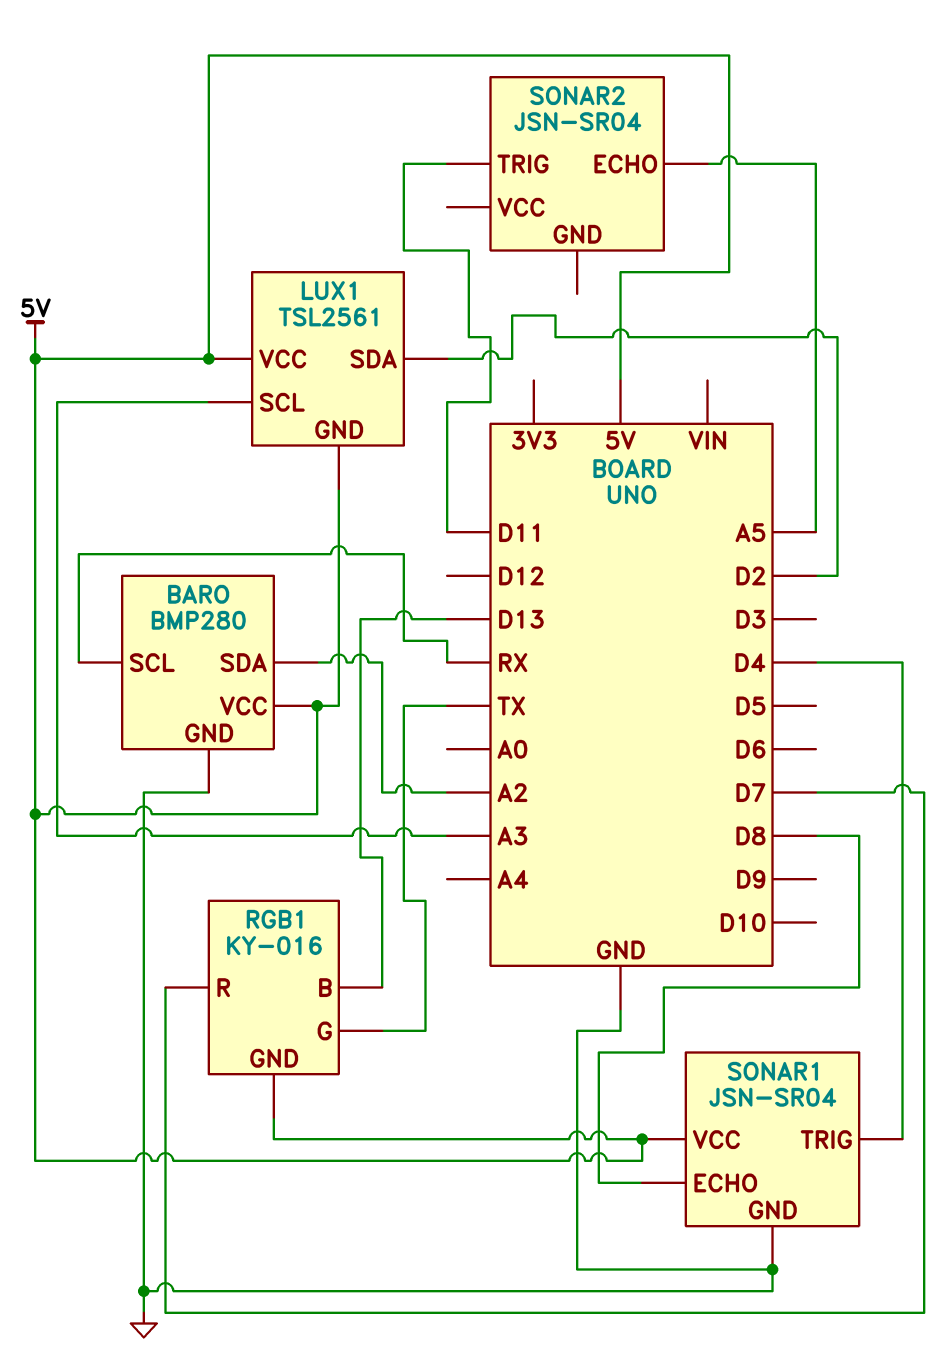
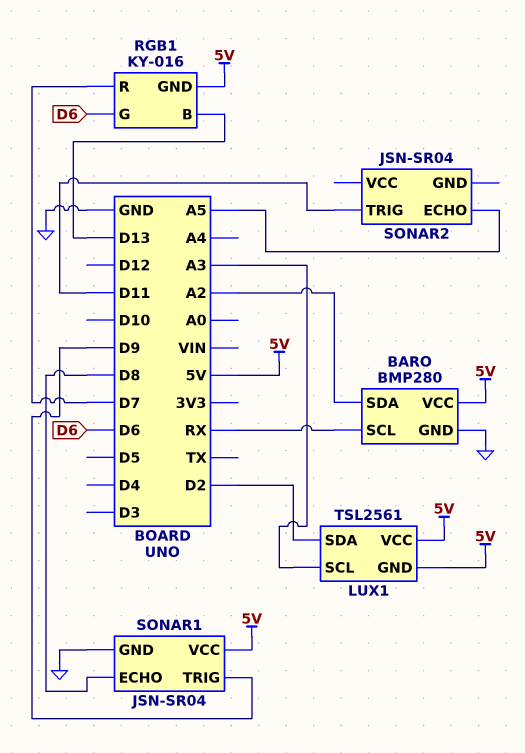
RGB1 pin G: TX -> D6
SONAR1 pin TRIG: D4 -> D9

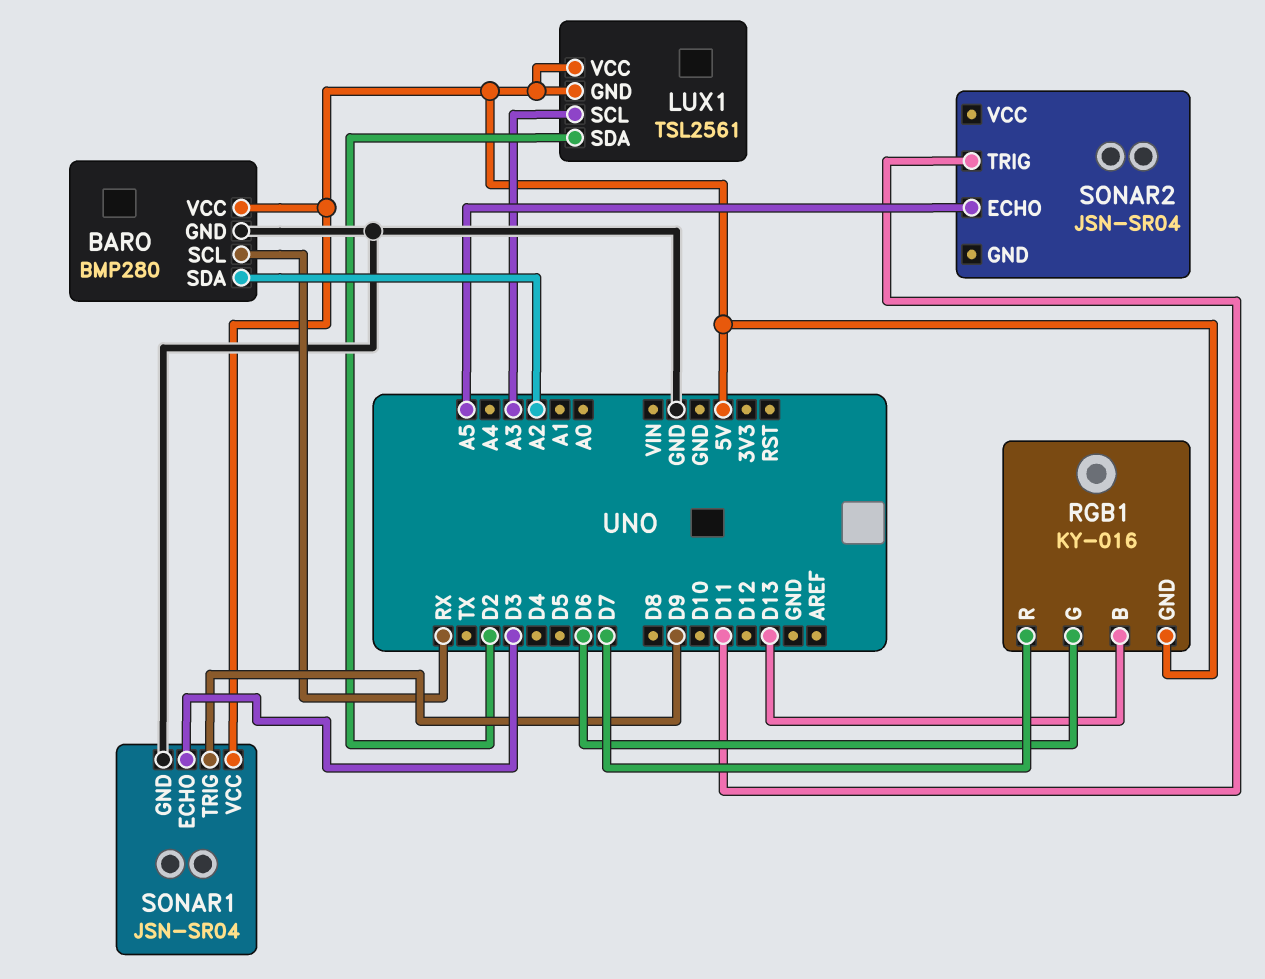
SONAR1 pin ECHO: D8 -> D3

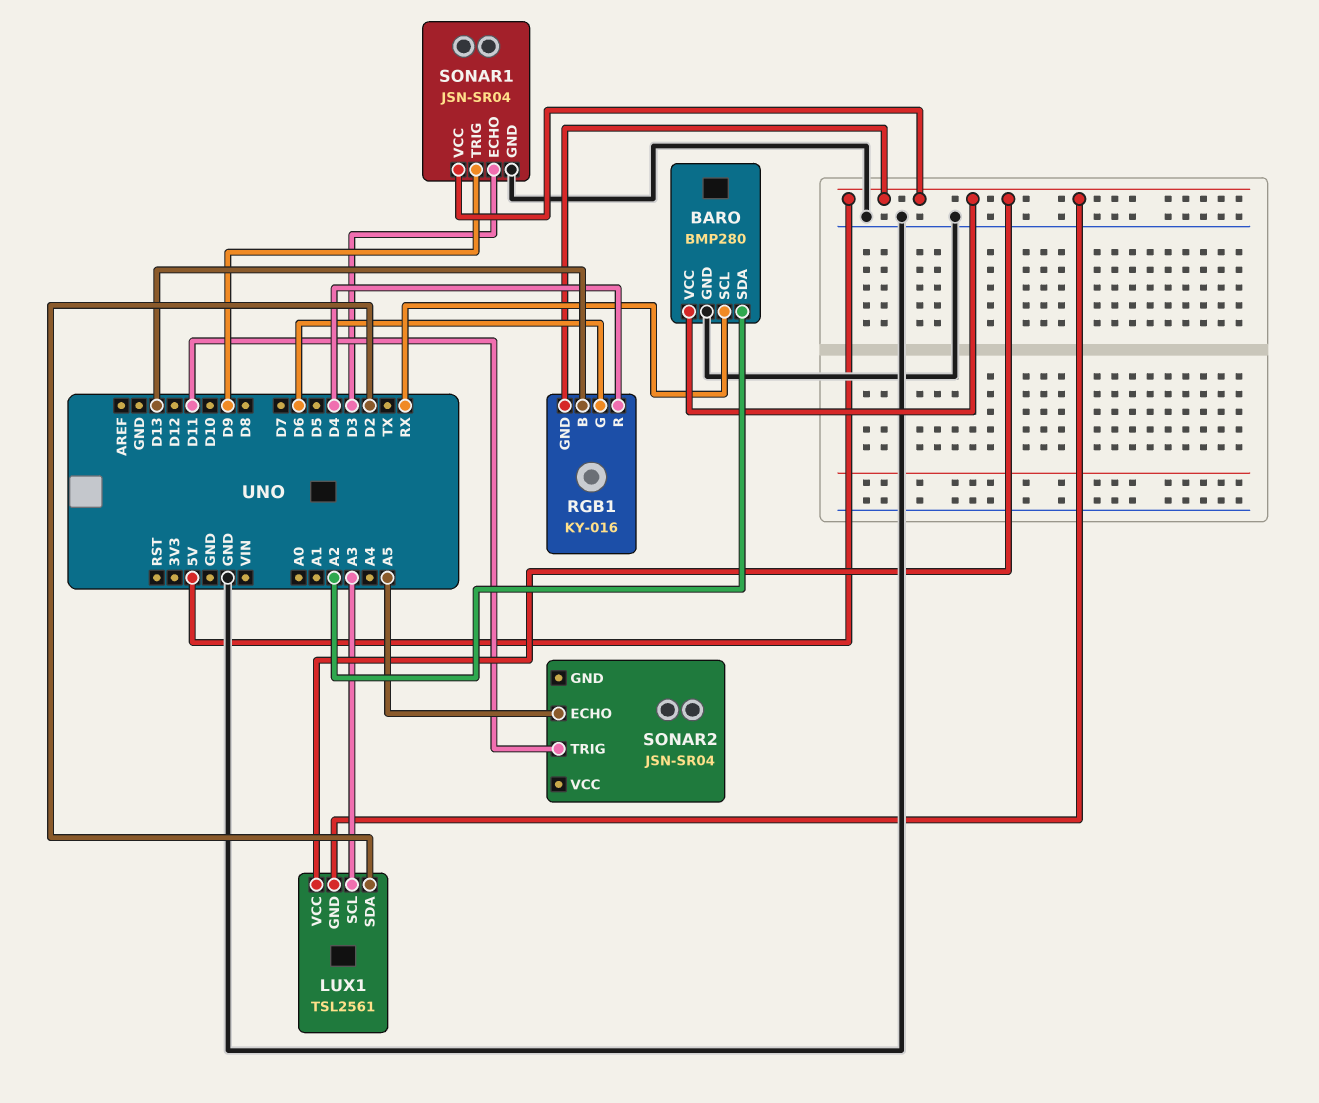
RGB1 pin R: D7 -> D4

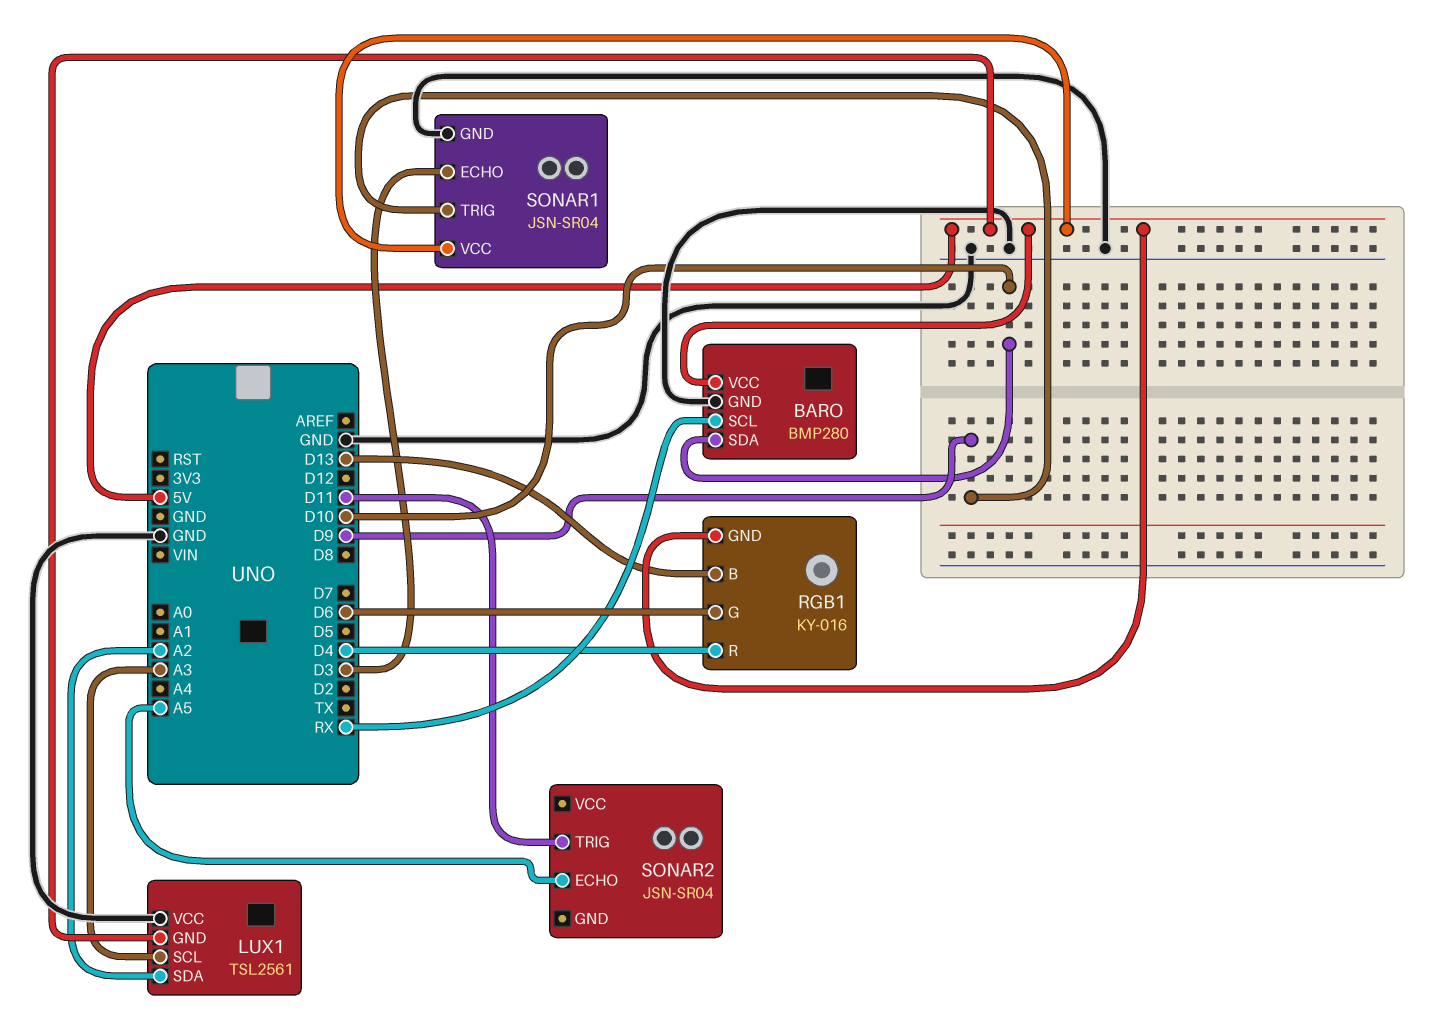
BARO pin SDA: A2 -> D10
LUX1 pin SDA: D2 -> A2
LUX1 pin VCC: 5V -> GND

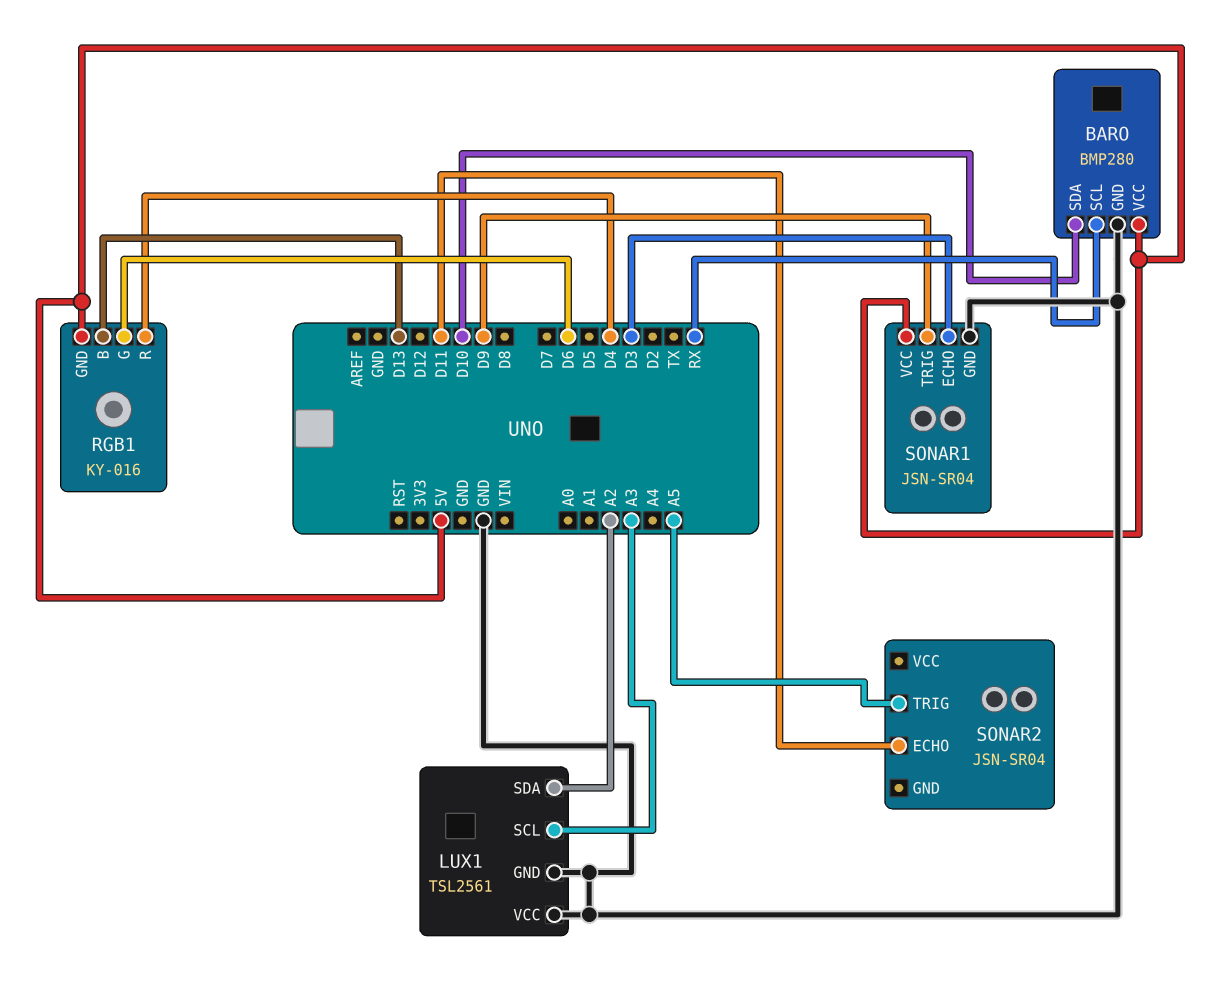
LUX1 pin GND: 5V -> GND
SONAR2 pin ECHO: A5 -> D11
SONAR2 pin TRIG: D11 -> A5

